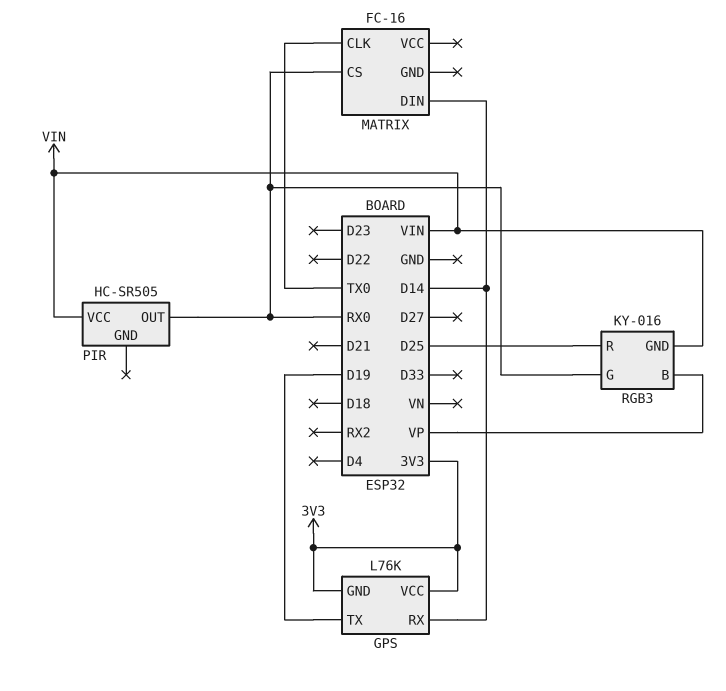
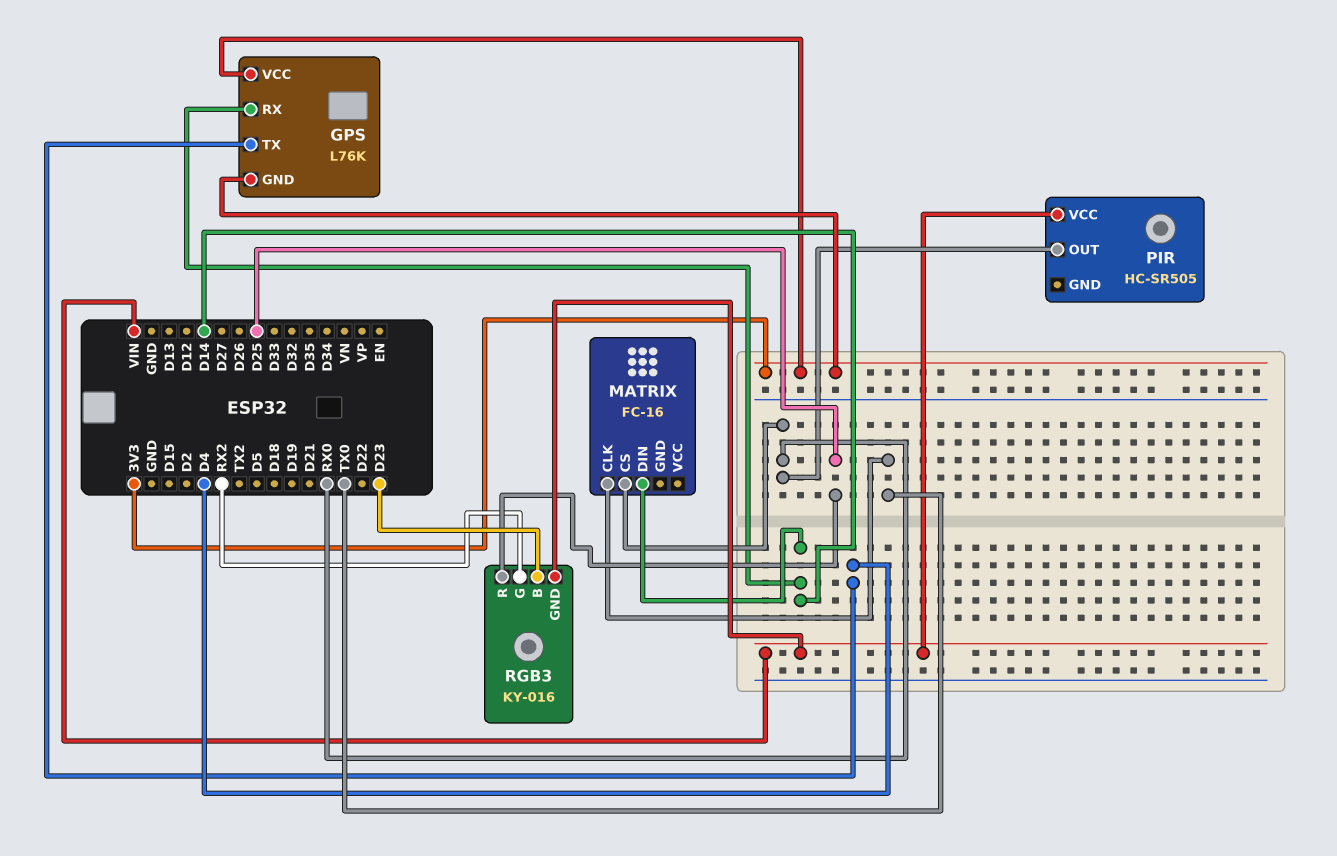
GPS pin TX: D19 -> D4
RGB3 pin B: VP -> D23
RGB3 pin G: RX0 -> RX2

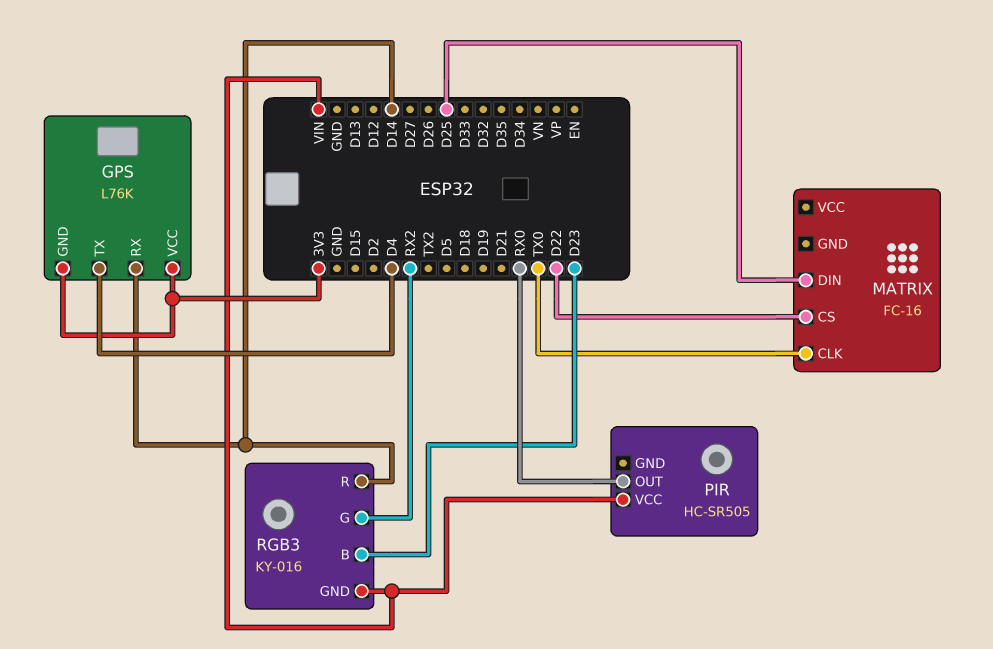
MATRIX pin CS: RX0 -> D22
MATRIX pin DIN: D14 -> D25
RGB3 pin R: D25 -> D14

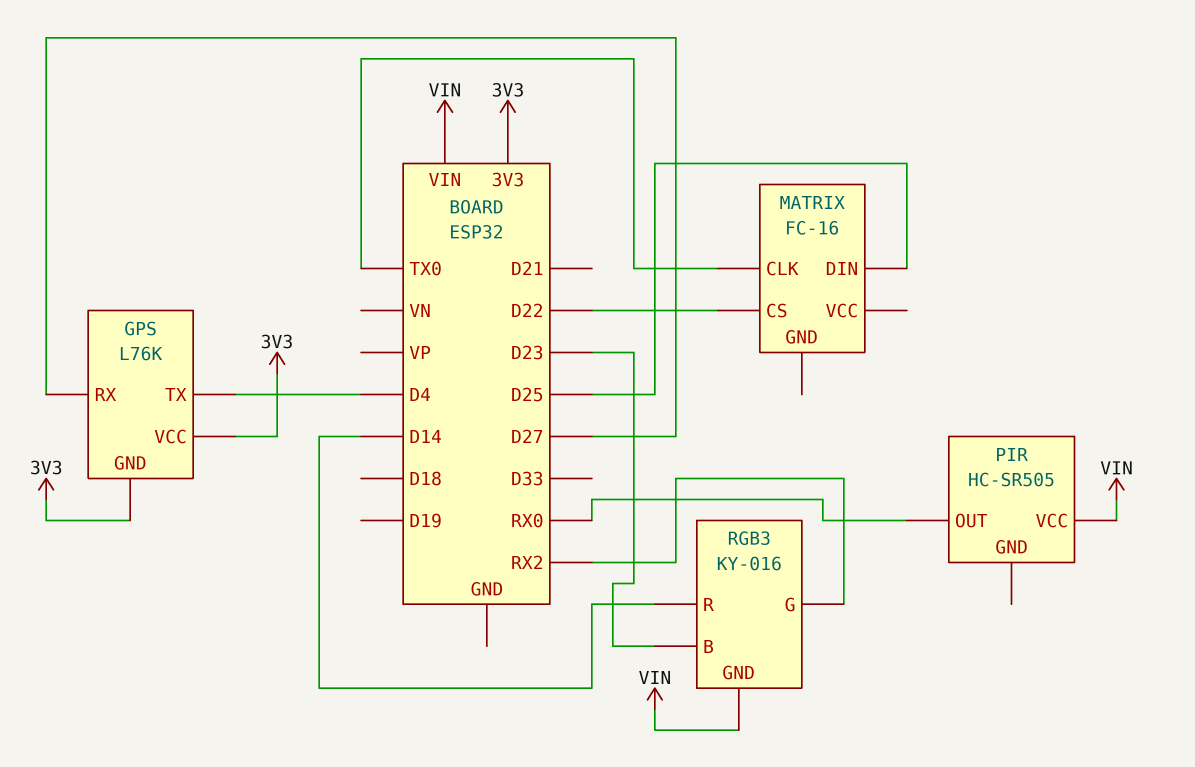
GPS pin RX: D14 -> D27

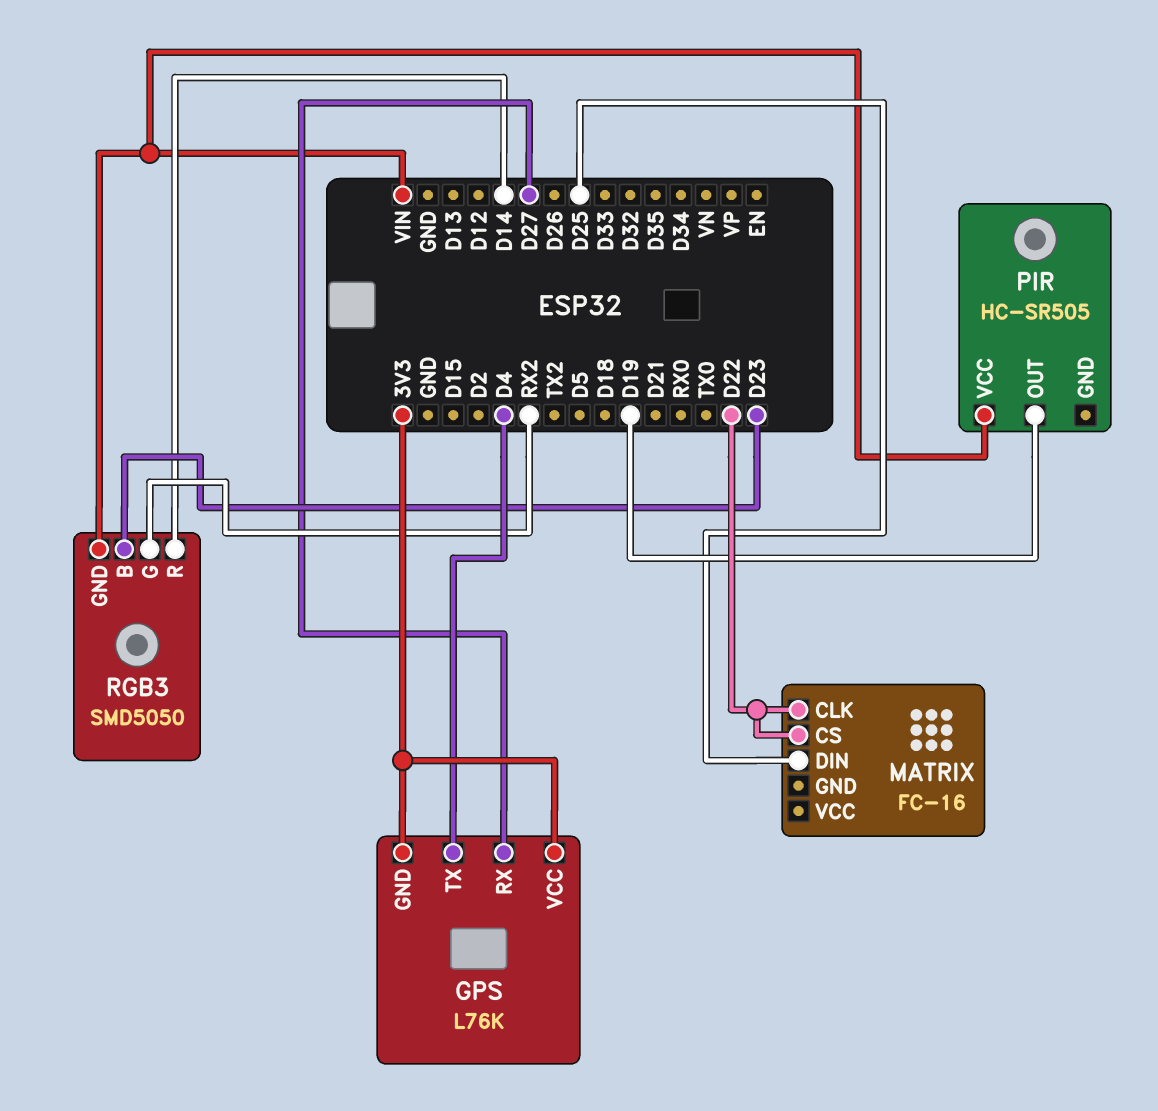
MATRIX pin CLK: TX0 -> D22
PIR pin OUT: RX0 -> D19
RGB3: KY-016 -> SMD5050

